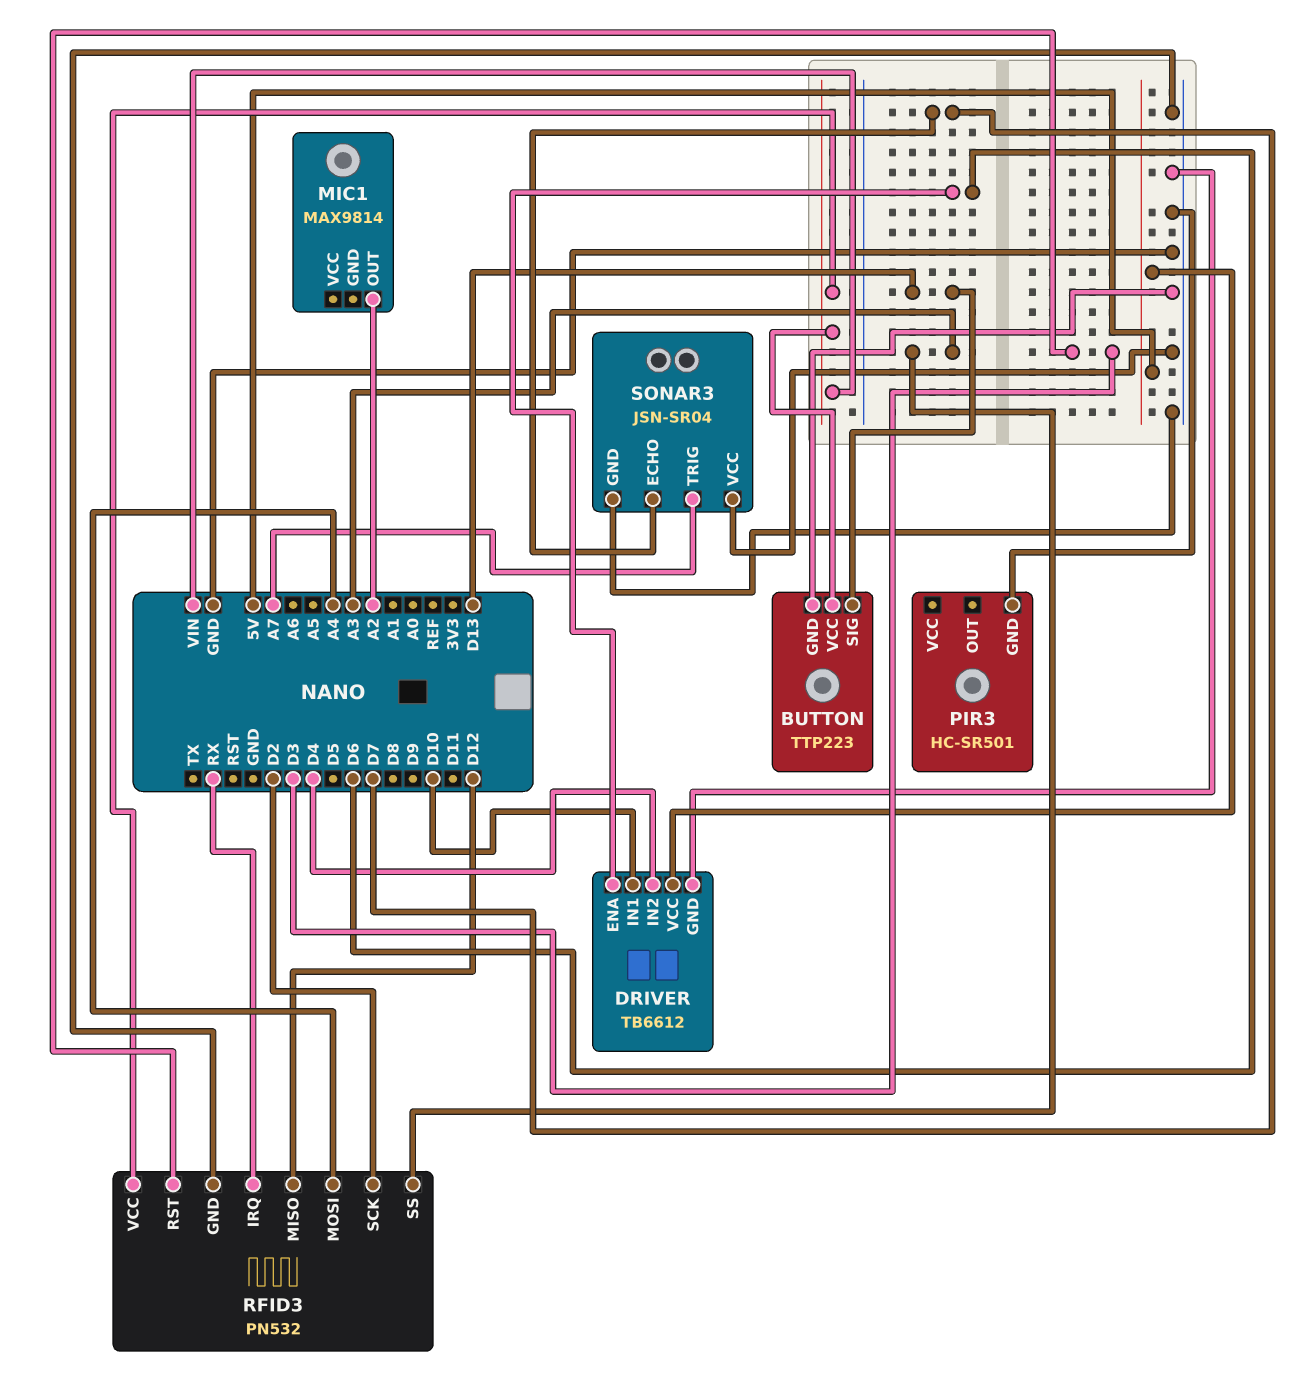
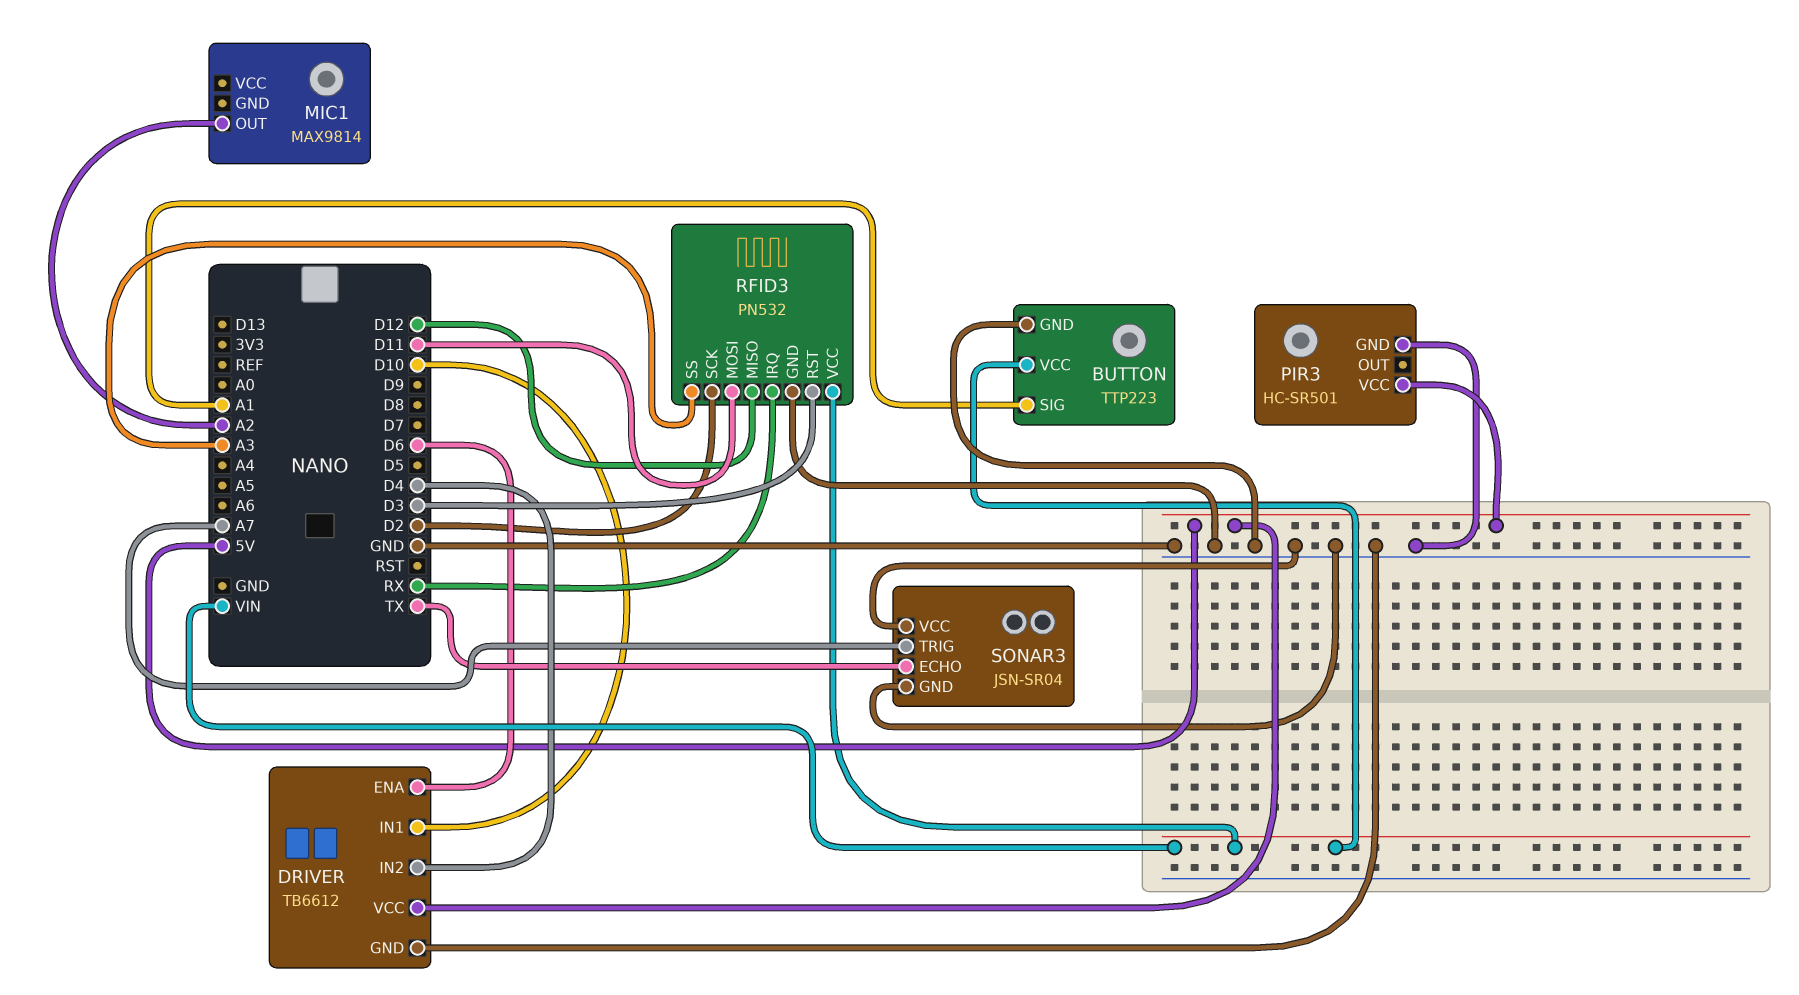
BUTTON pin SIG: D13 -> A1
PIR3 pin VCC: none -> 5V
RFID3 pin MOSI: A4 -> D11
SONAR3 pin ECHO: D7 -> TX

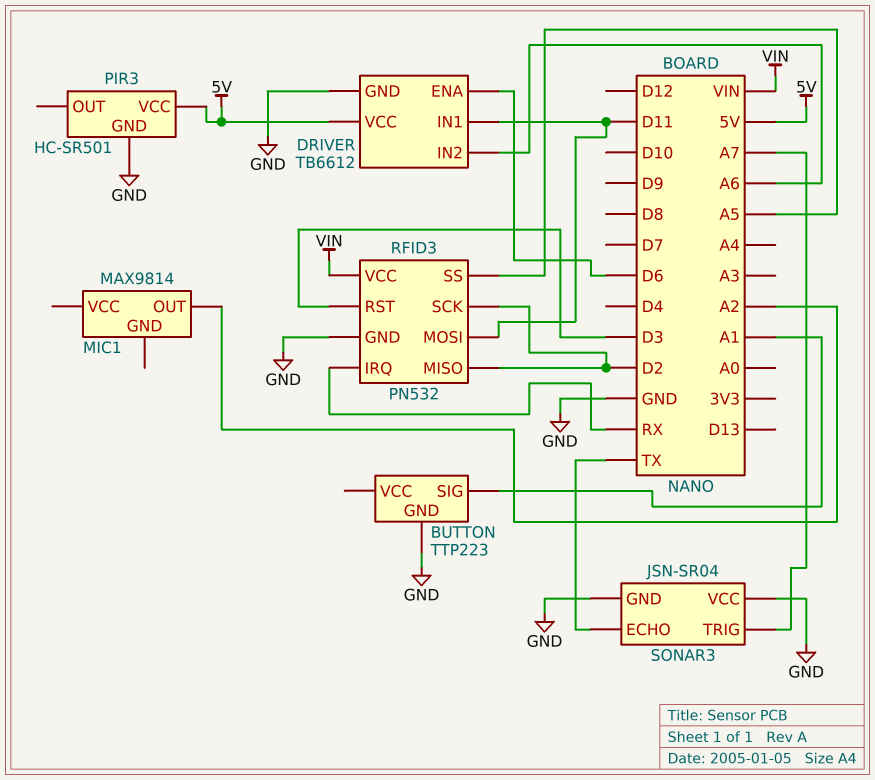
BUTTON pin VCC: VIN -> none
DRIVER pin IN1: D10 -> D11
DRIVER pin IN2: D4 -> A6
RFID3 pin MISO: D12 -> D2
RFID3 pin SS: A3 -> A5

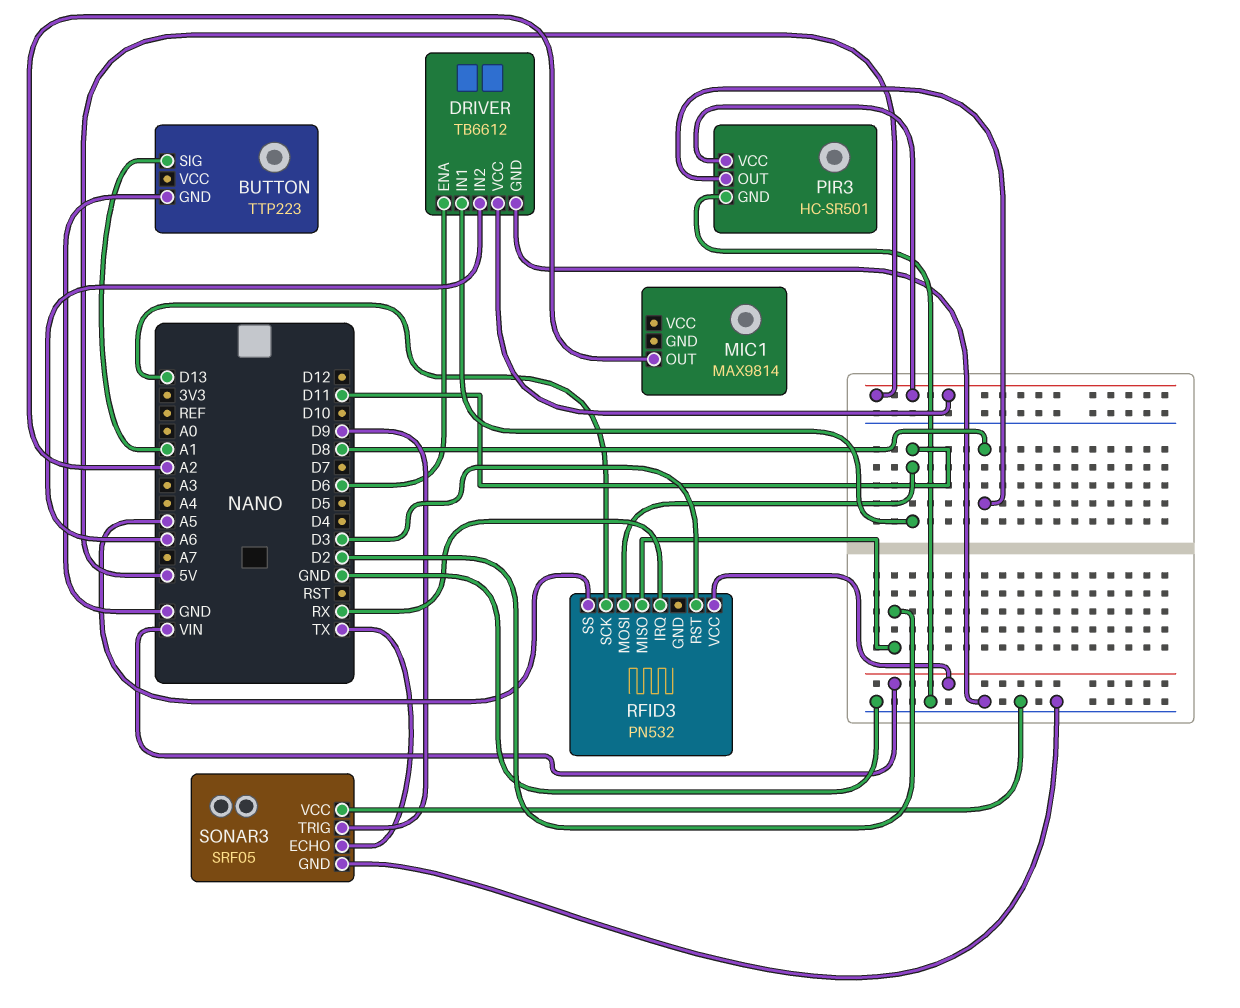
PIR3 pin OUT: none -> D8
RFID3 pin GND: GND -> none
RFID3 pin SCK: D2 -> D13
SONAR3: JSN-SR04 -> SRF05
SONAR3 pin TRIG: A7 -> D9

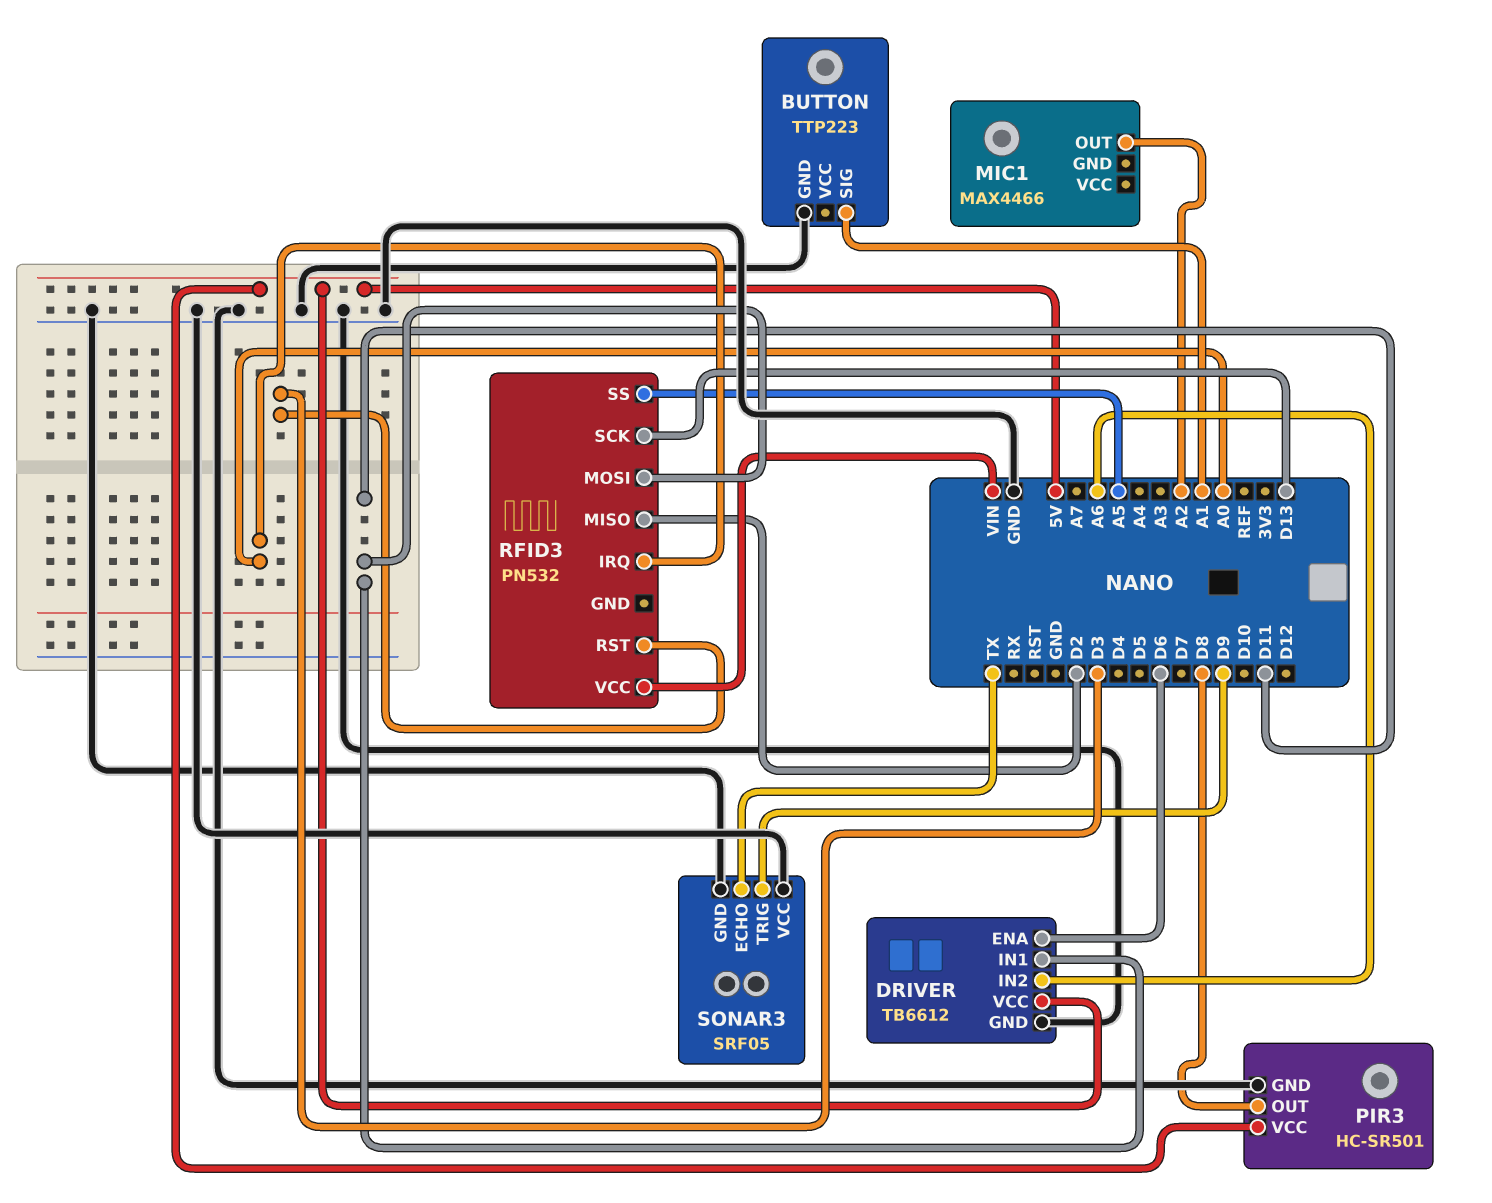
MIC1: MAX9814 -> MAX4466
RFID3 pin IRQ: RX -> A0

